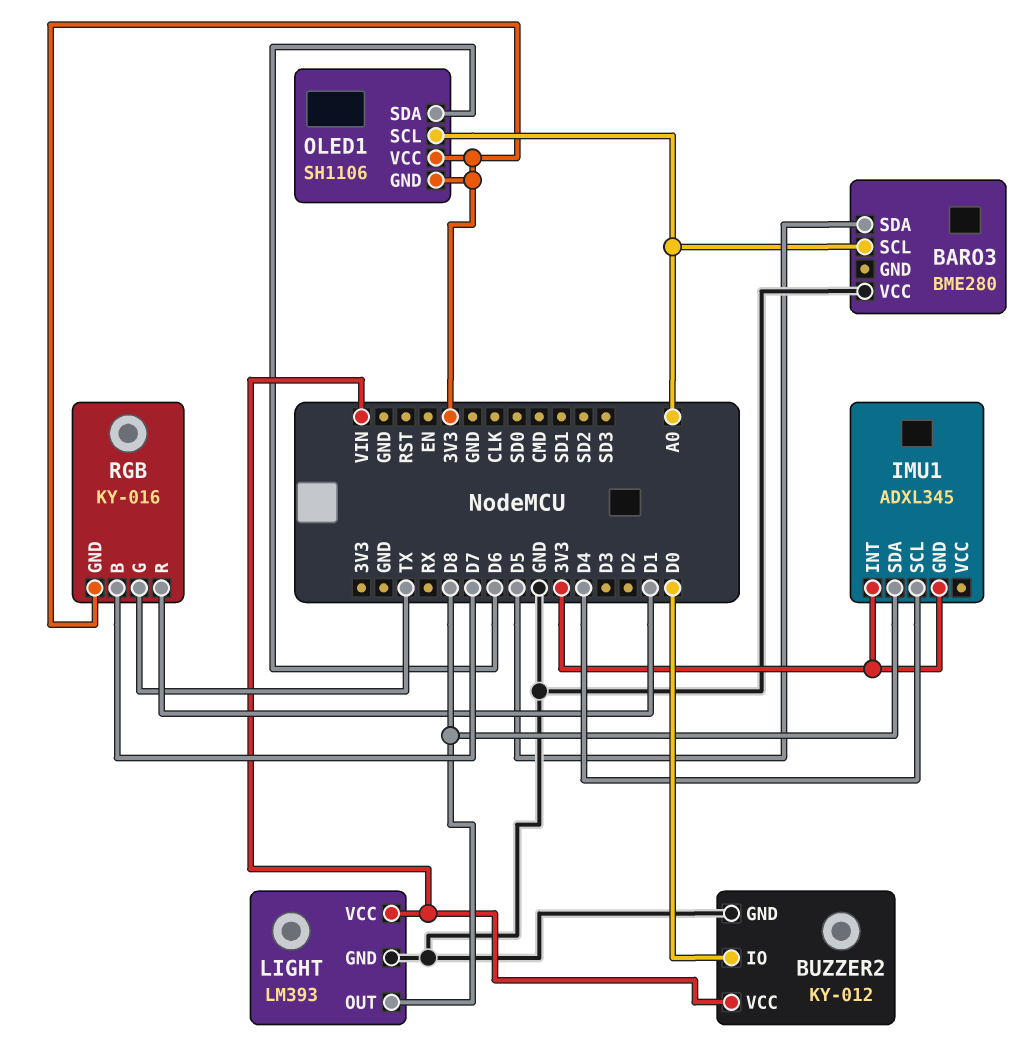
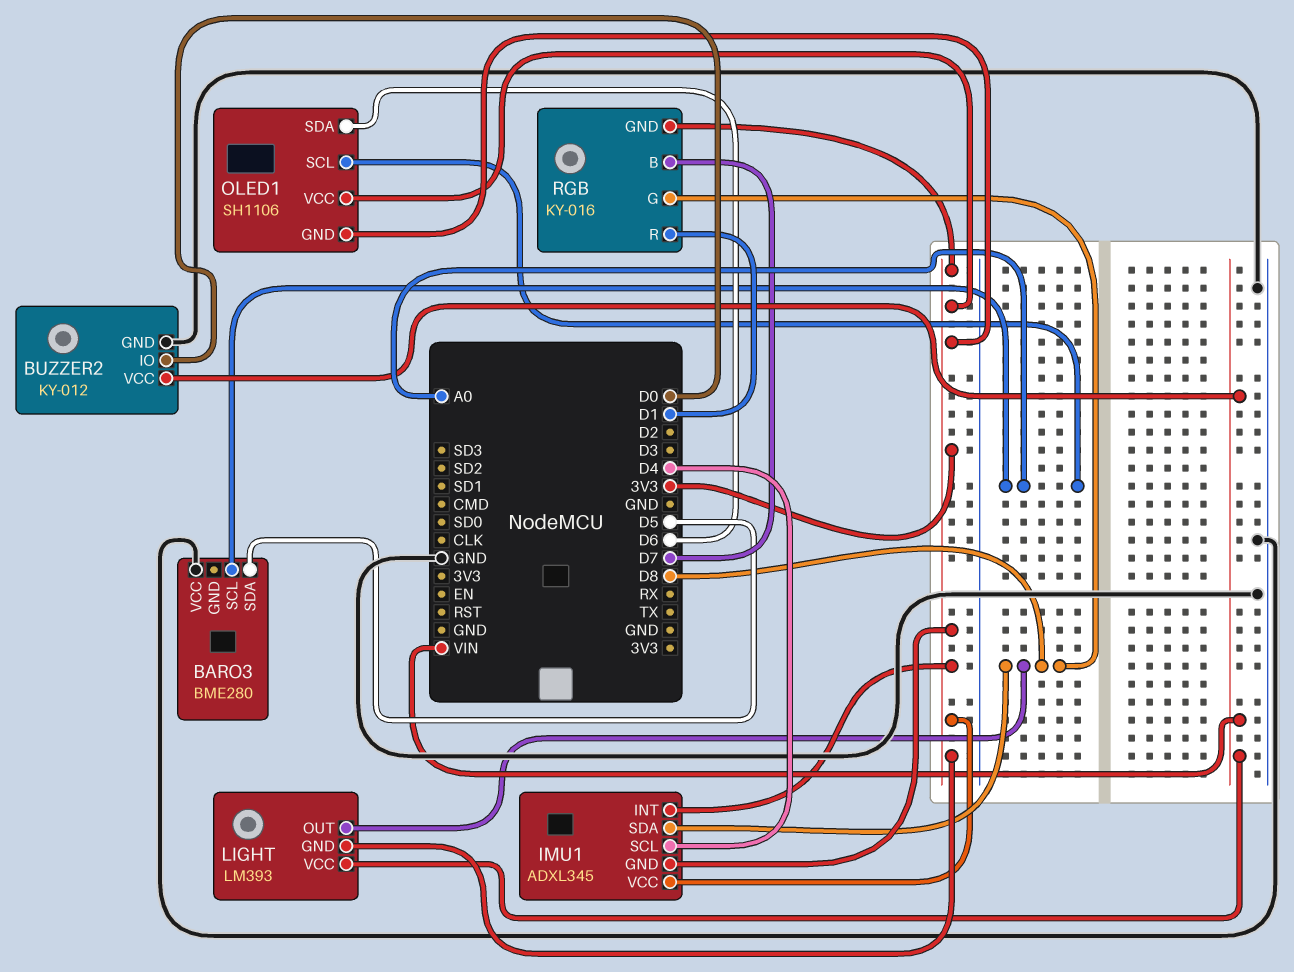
IMU1 pin VCC: none -> 3V3
LIGHT pin GND: GND -> 3V3
RGB pin G: TX -> D8

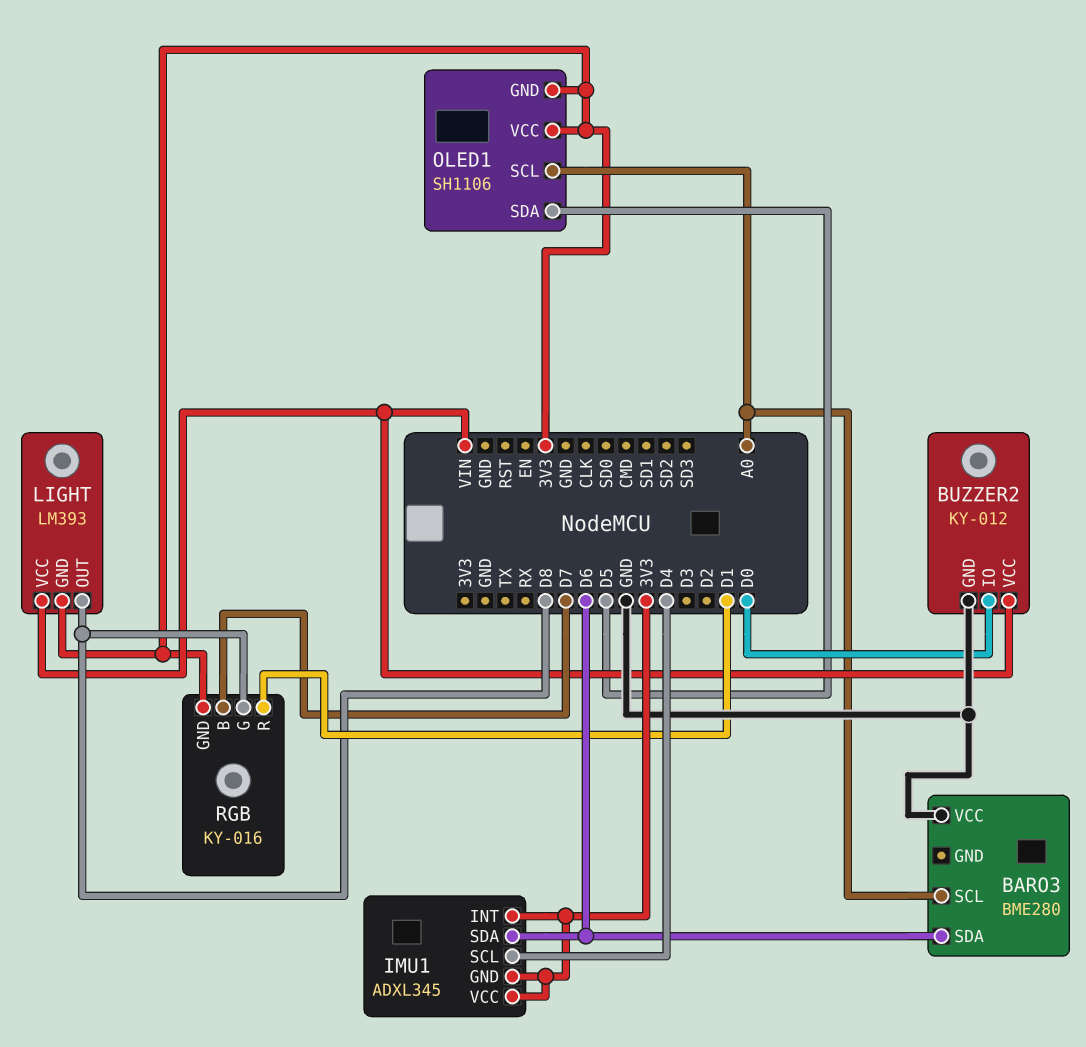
BARO3 pin SDA: D5 -> D6
IMU1 pin SDA: D8 -> D6
OLED1 pin SDA: D6 -> D5

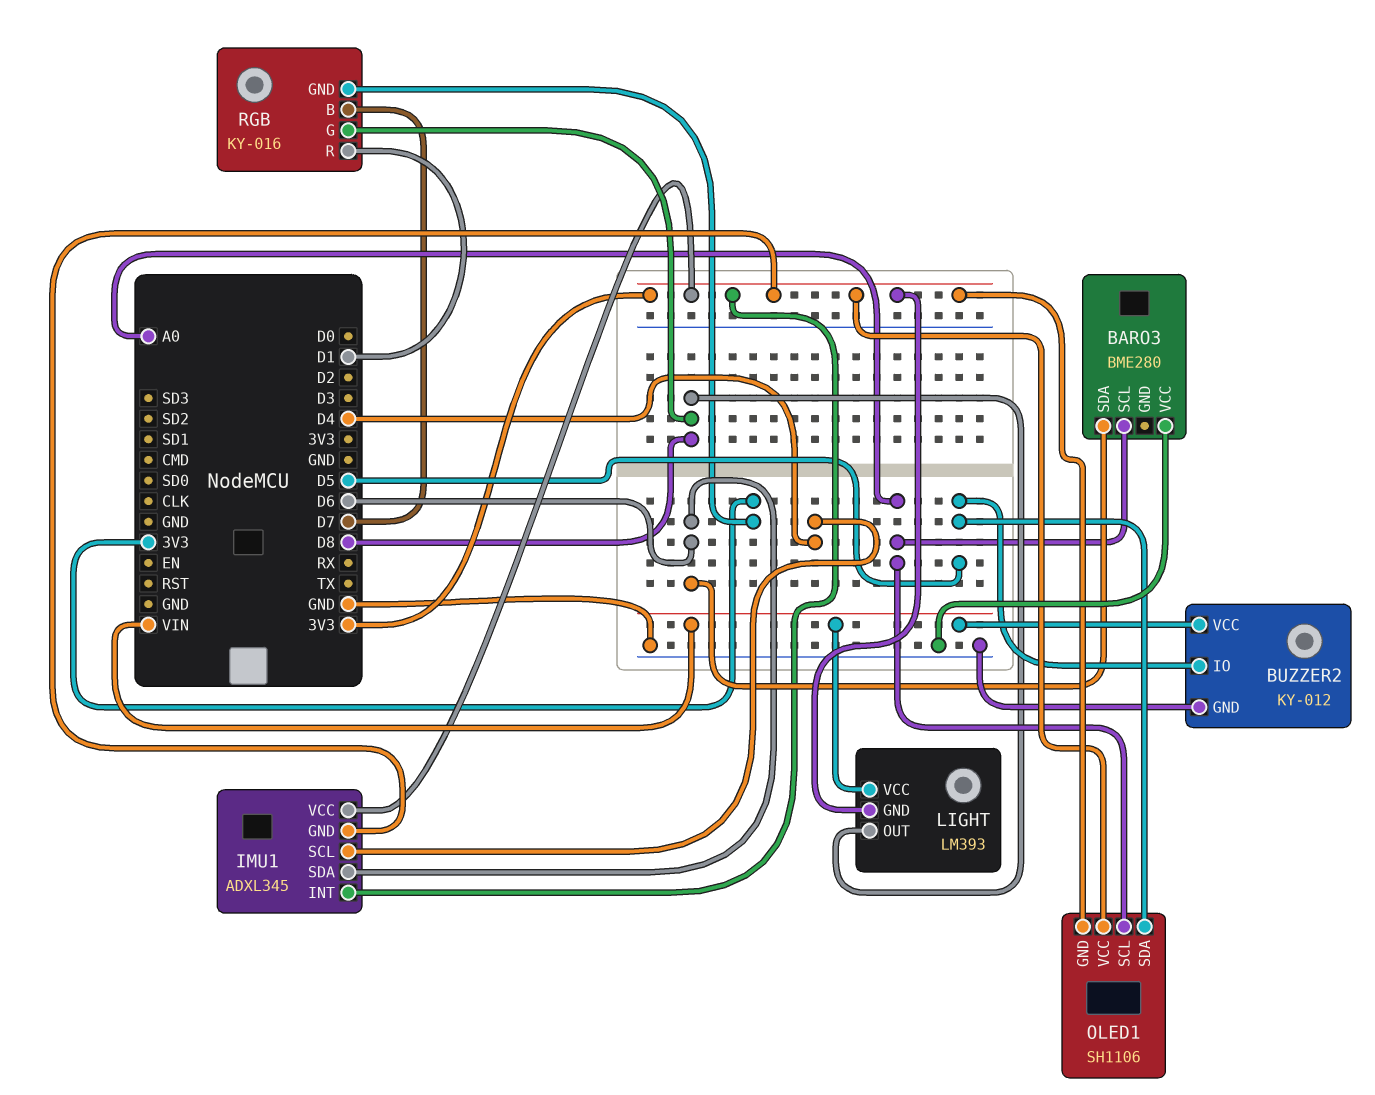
BUZZER2 pin IO: D0 -> D5

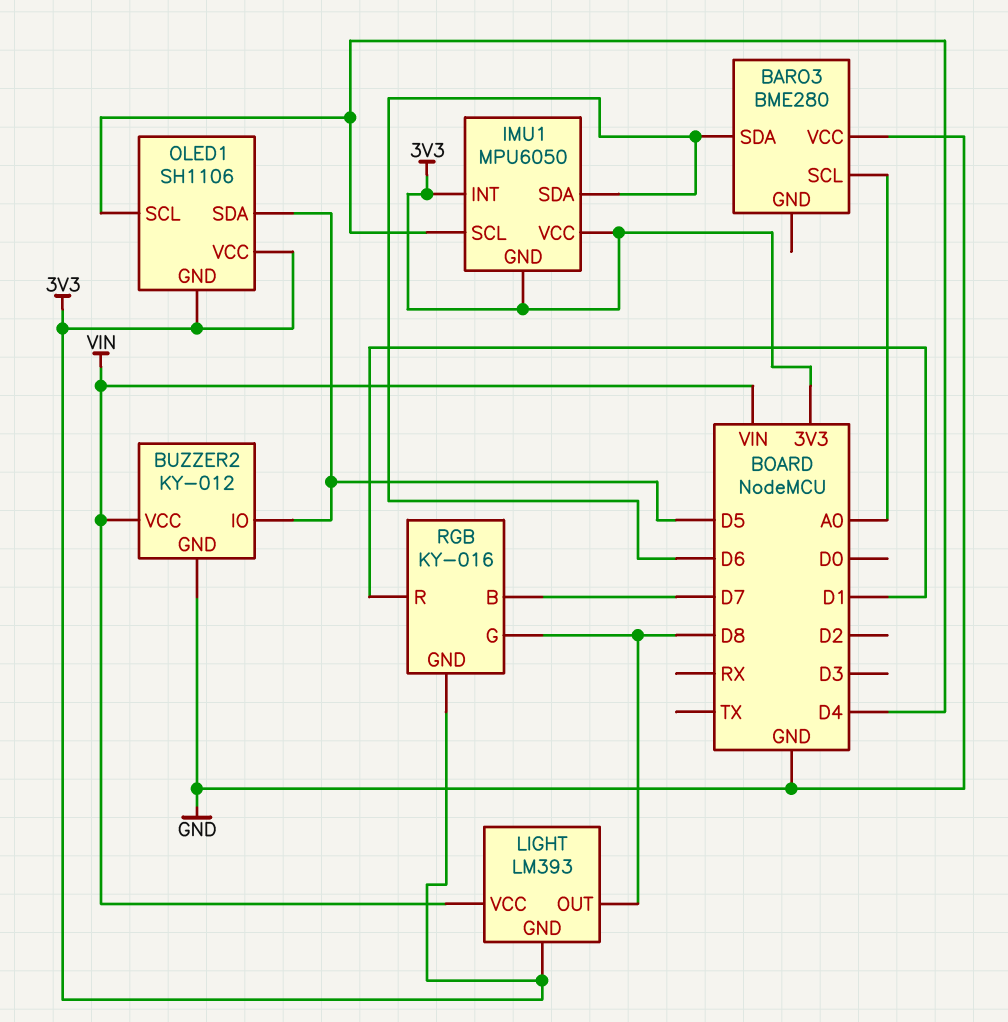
IMU1: ADXL345 -> MPU6050
OLED1 pin SCL: A0 -> D4

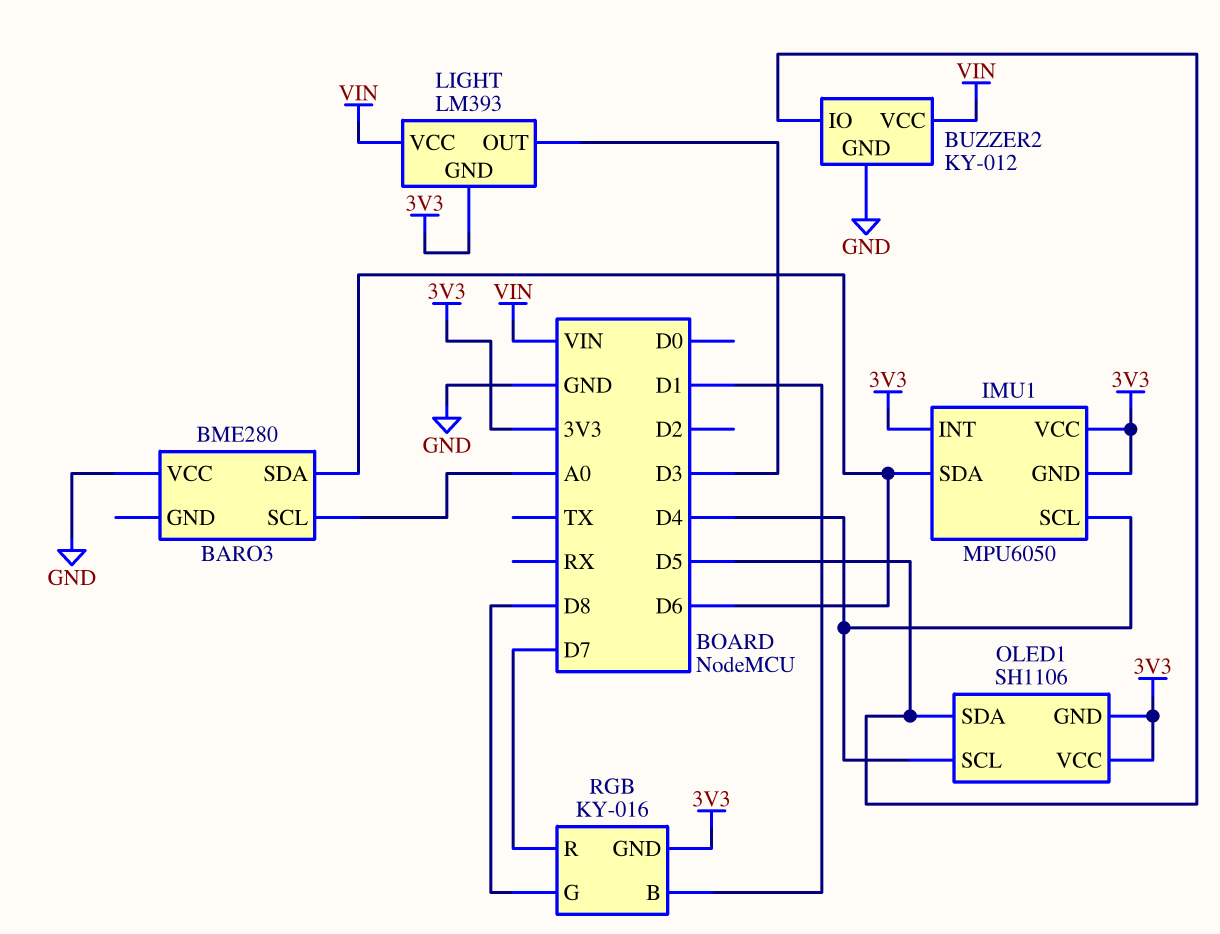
LIGHT pin OUT: D8 -> D3
RGB pin B: D7 -> D1
RGB pin R: D1 -> D7

